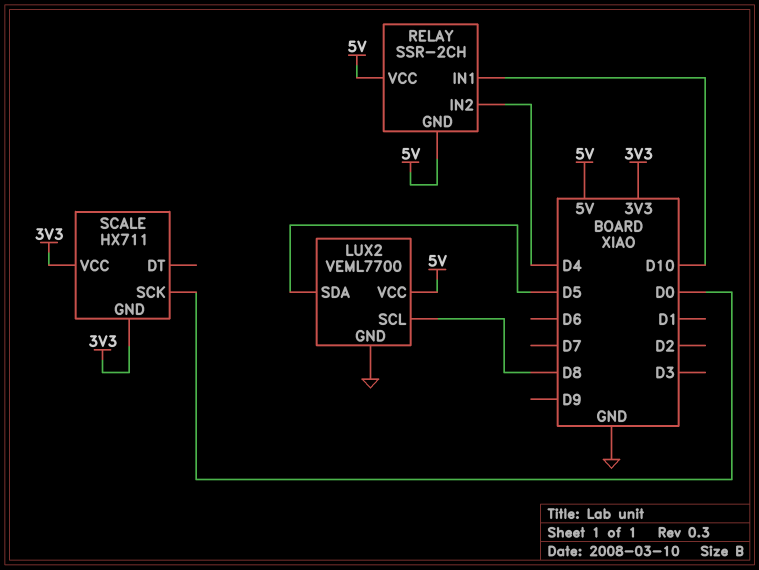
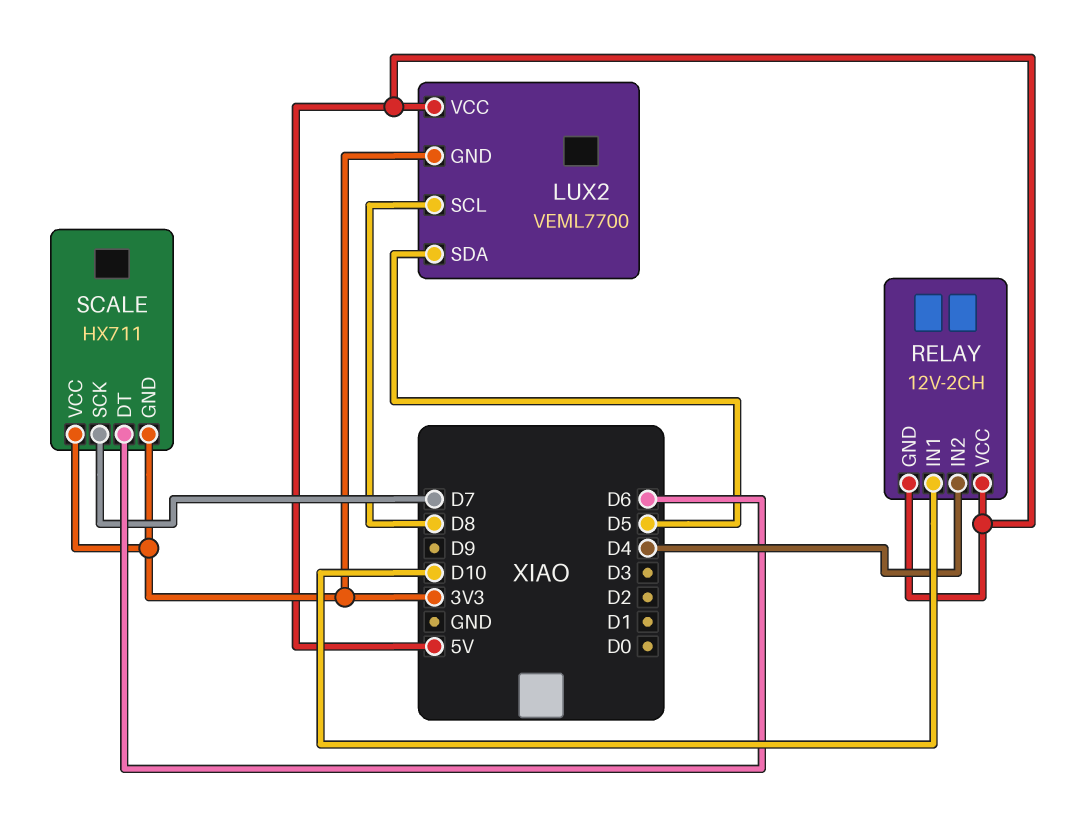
LUX2 pin GND: GND -> 3V3
RELAY: SSR-2CH -> 12V-2CH
SCALE pin DT: none -> D6
SCALE pin SCK: D0 -> D7

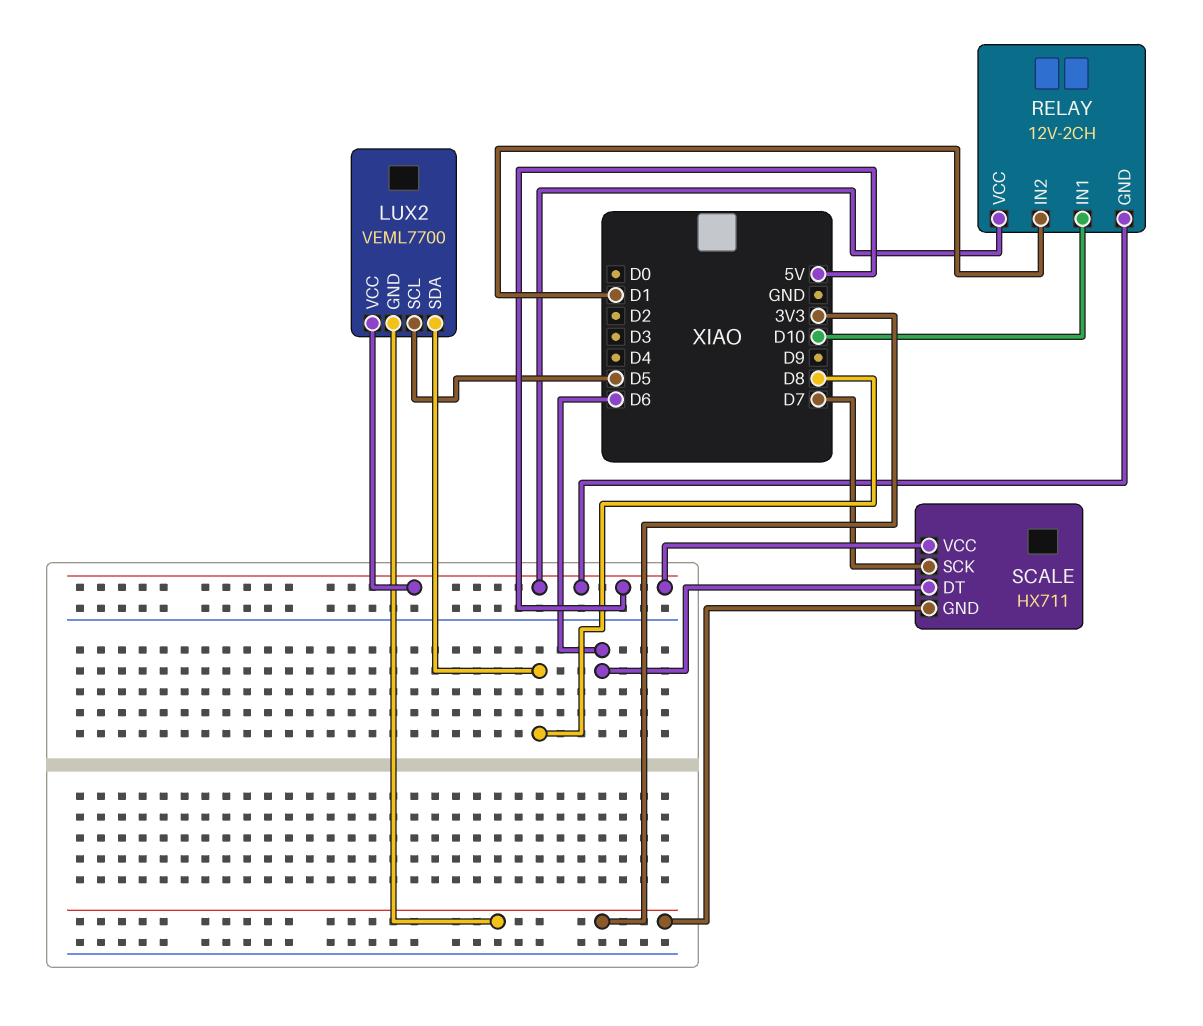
LUX2 pin SCL: D8 -> D5
LUX2 pin SDA: D5 -> D8
RELAY pin IN2: D4 -> D1
SCALE pin VCC: 3V3 -> 5V

